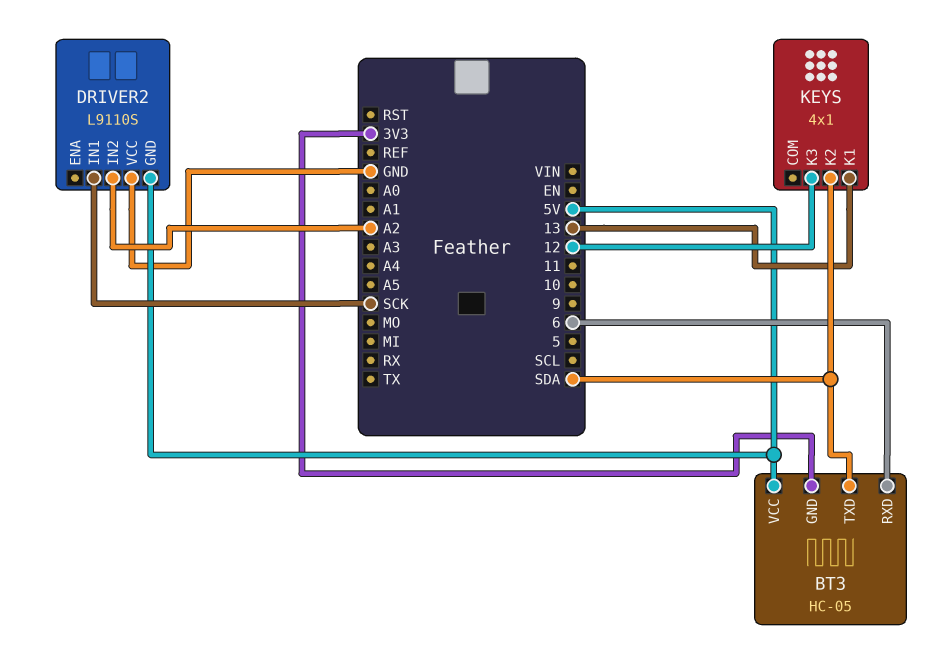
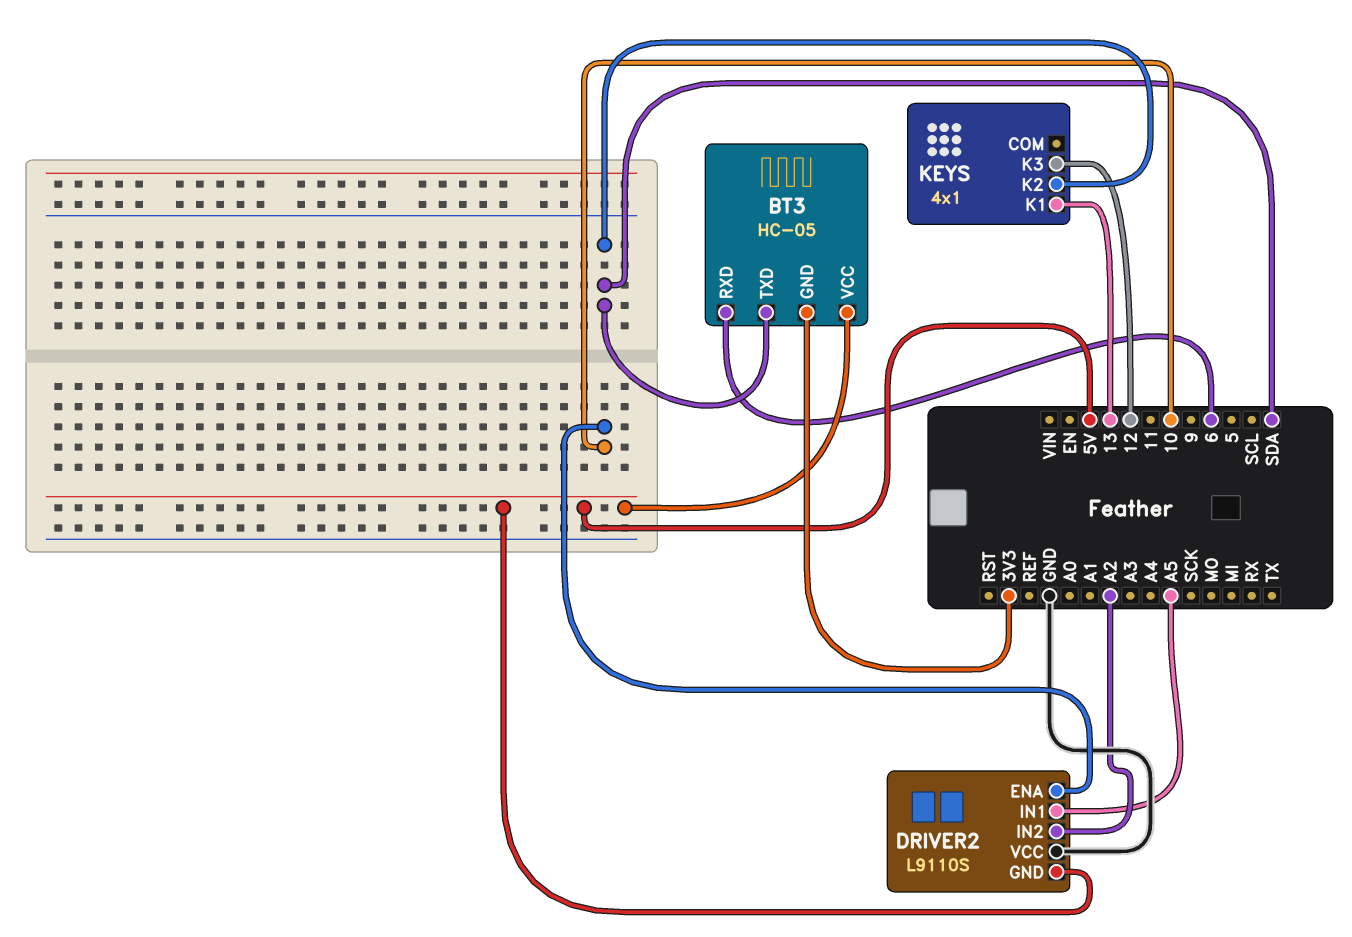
DRIVER2 pin ENA: none -> 10
DRIVER2 pin IN1: SCK -> A5

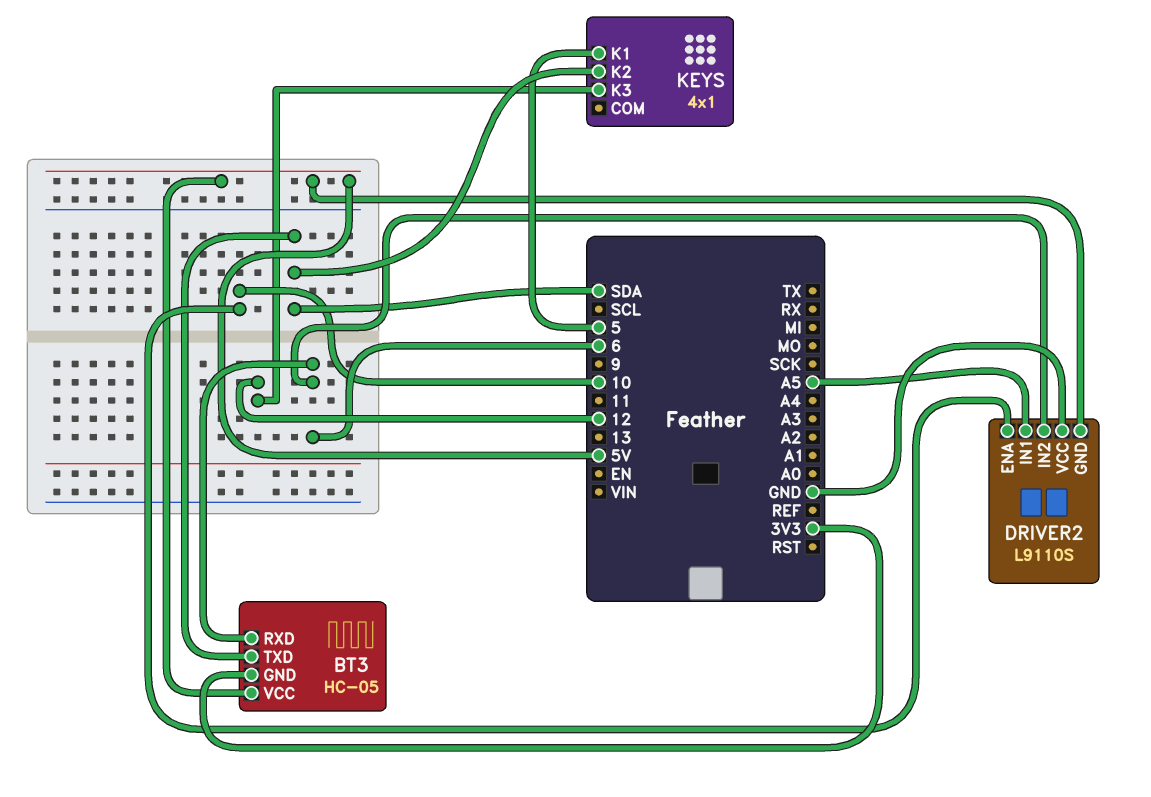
DRIVER2 pin IN2: A2 -> 6
KEYS pin K1: 13 -> 5

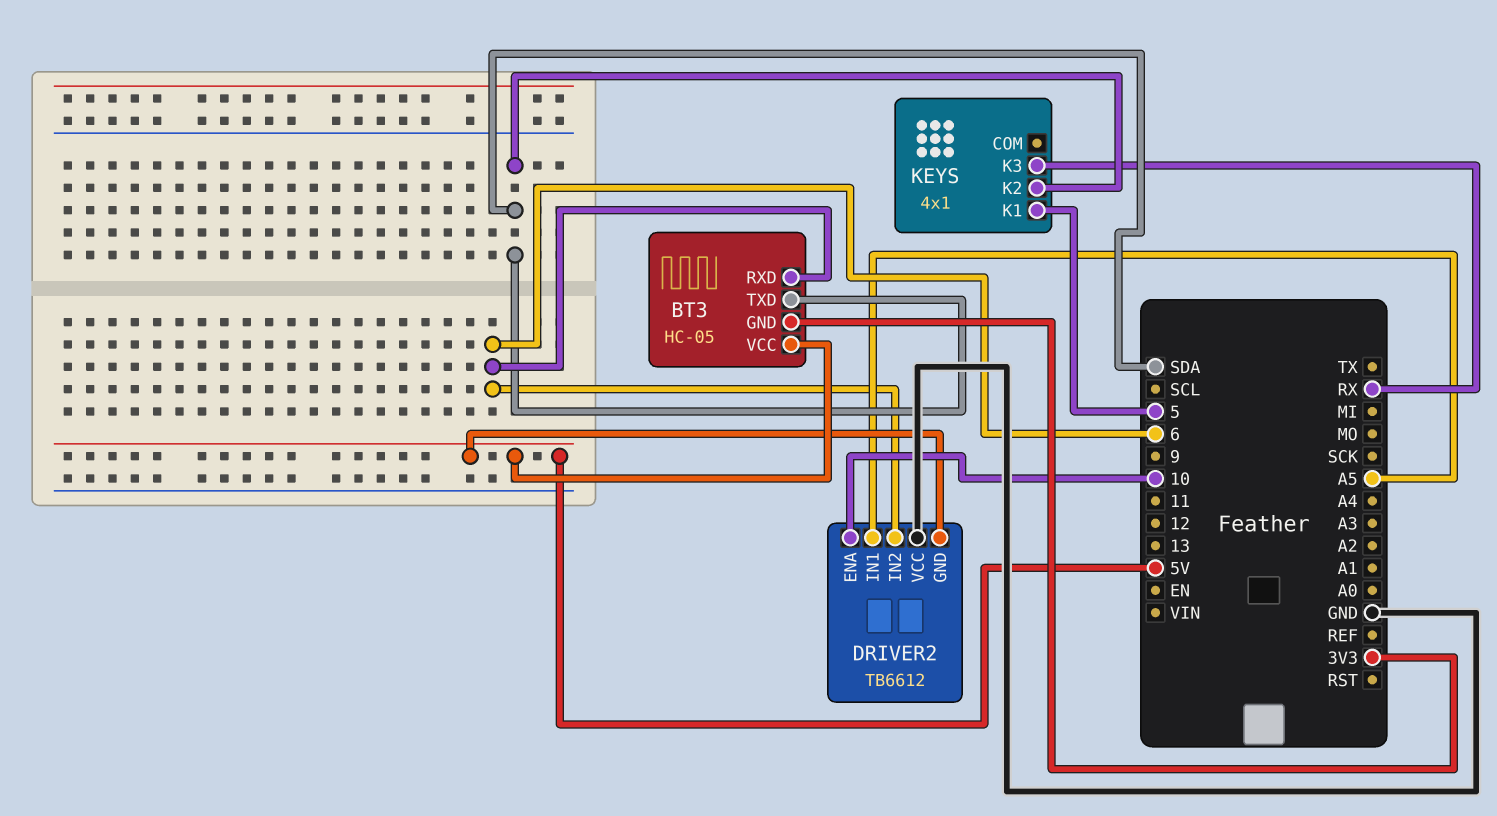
DRIVER2: L9110S -> TB6612
KEYS pin K3: 12 -> RX

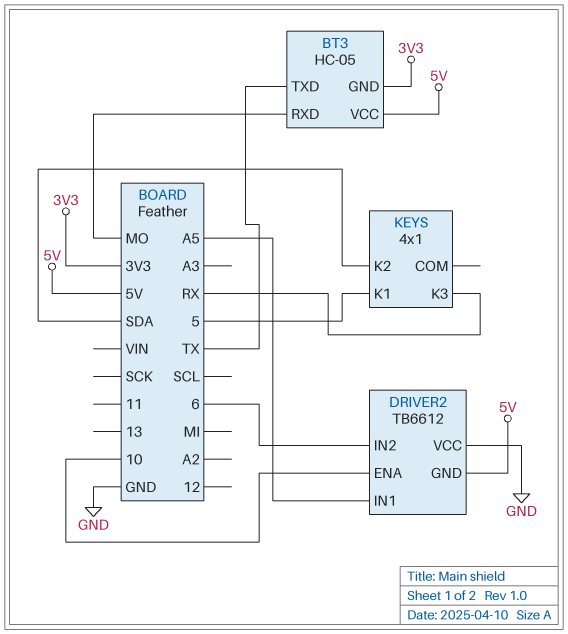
BT3 pin RXD: 6 -> MO
BT3 pin TXD: SDA -> TX

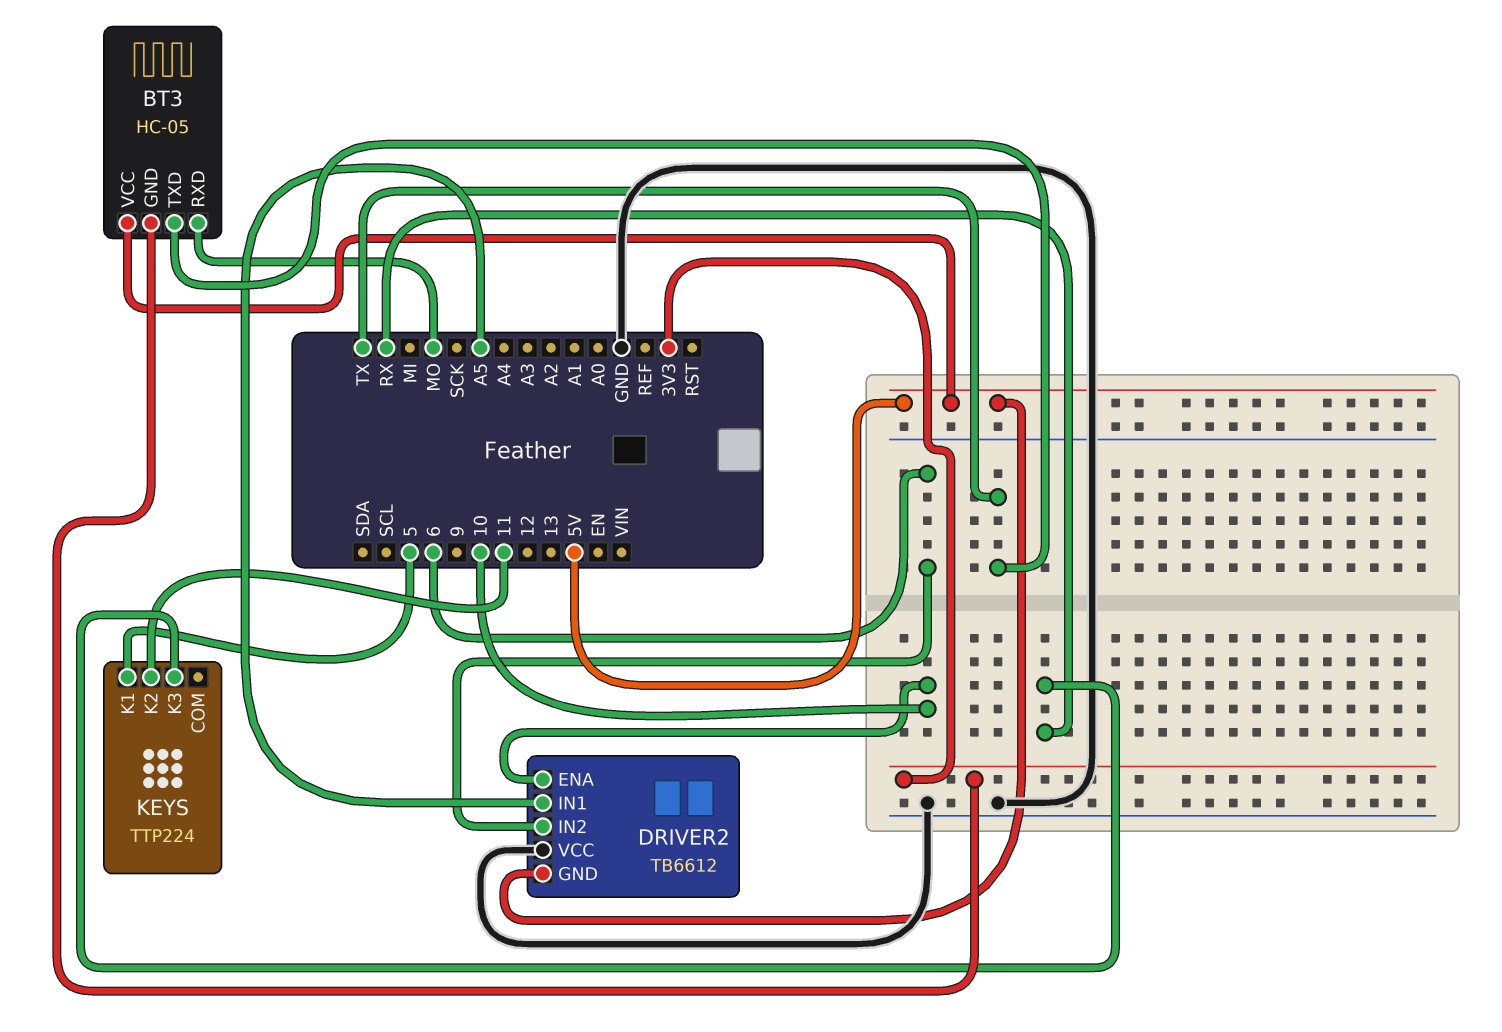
KEYS: 4x1 -> TTP224
KEYS pin K2: SDA -> 11

